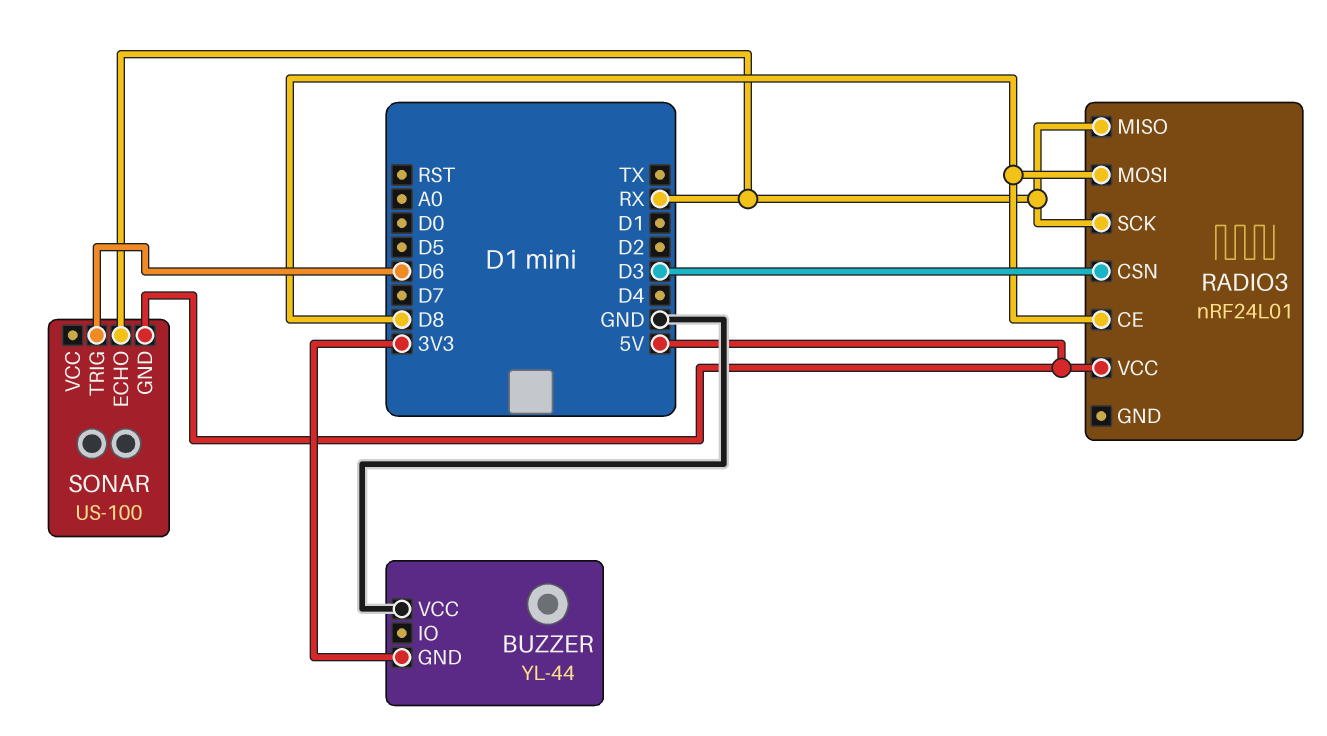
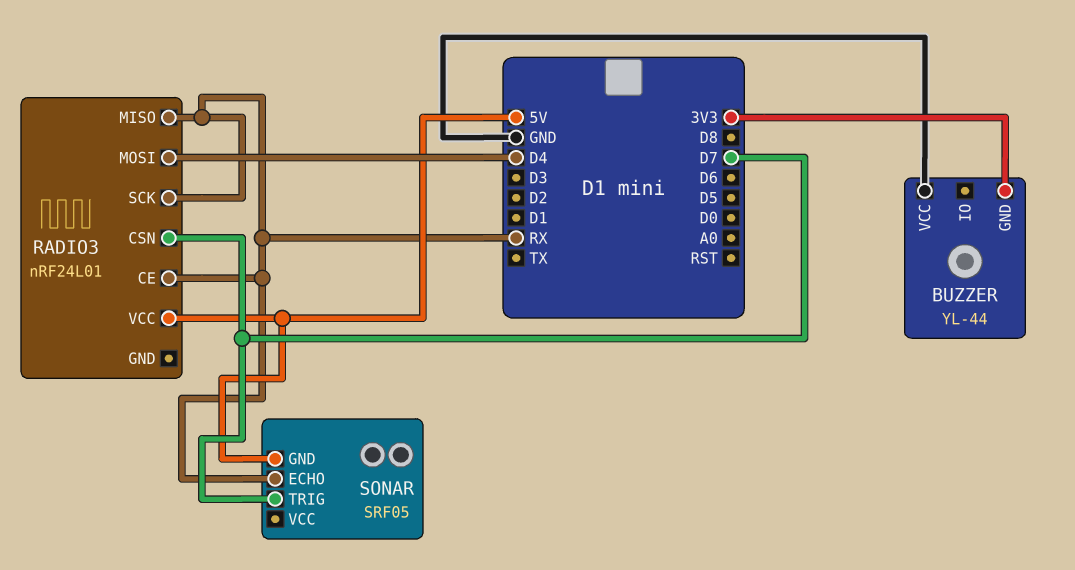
RADIO3 pin CE: D8 -> RX
RADIO3 pin CSN: D3 -> D7
RADIO3 pin MOSI: D8 -> D4
SONAR: US-100 -> SRF05
SONAR pin TRIG: D6 -> D7

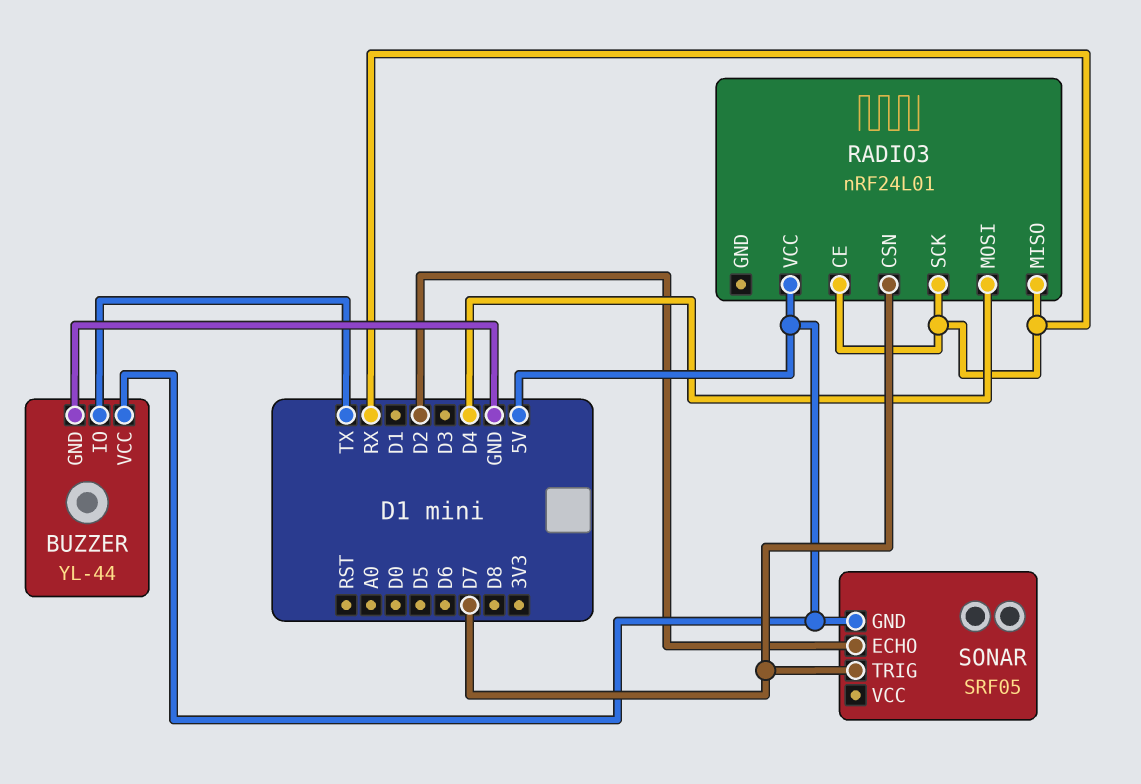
BUZZER pin GND: 3V3 -> GND
BUZZER pin IO: none -> TX
BUZZER pin VCC: GND -> 5V
SONAR pin ECHO: RX -> D2

